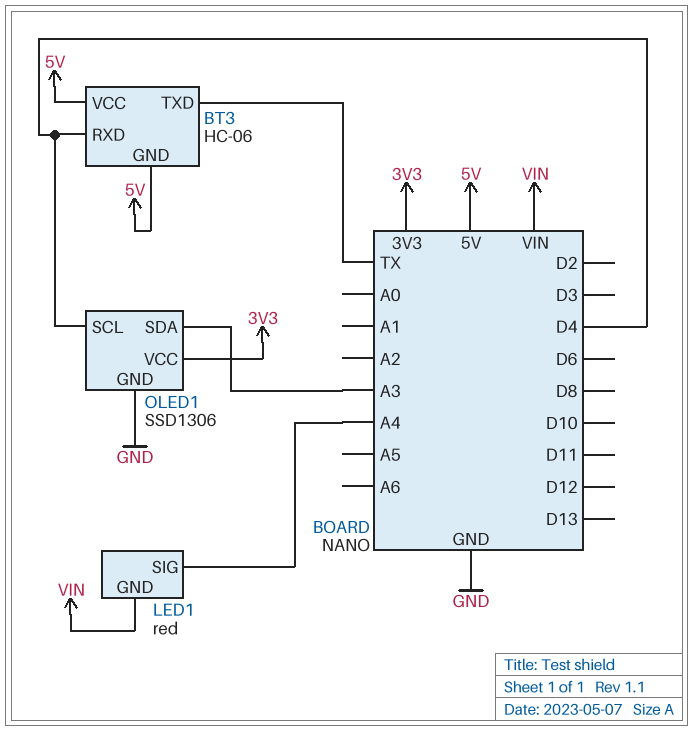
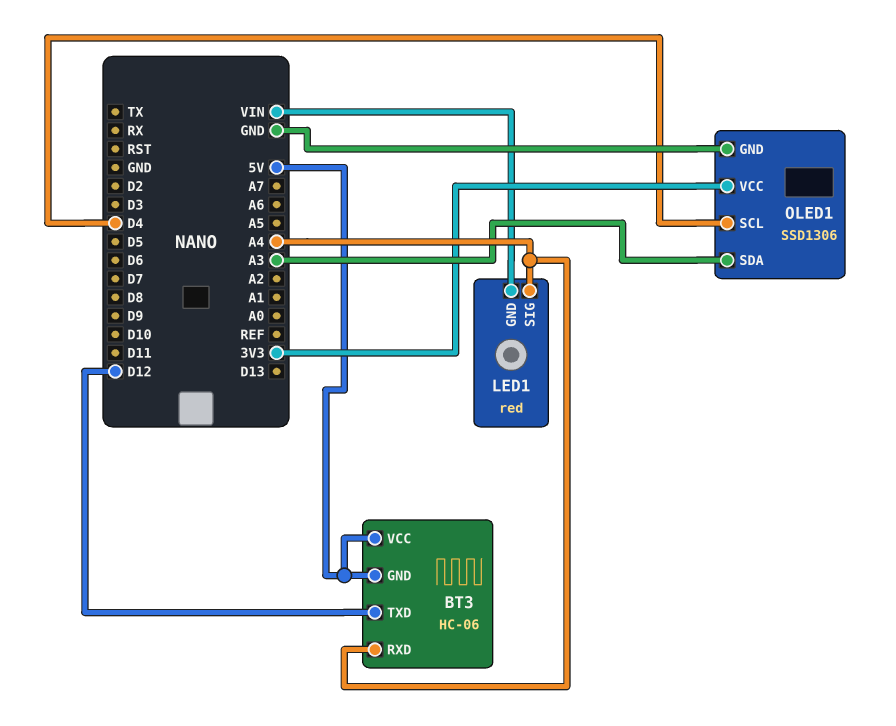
BT3 pin RXD: D4 -> A4
BT3 pin TXD: TX -> D12

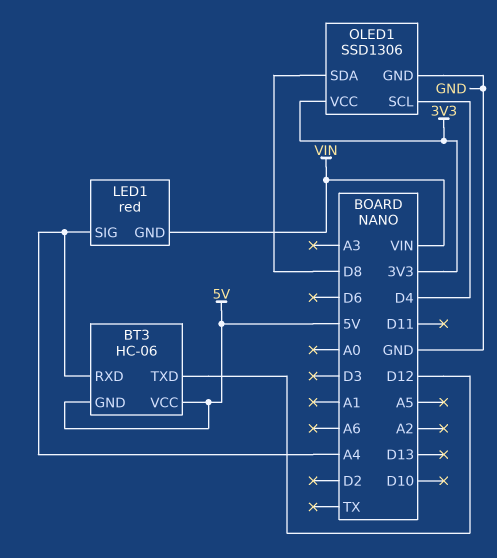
OLED1 pin SDA: A3 -> D8

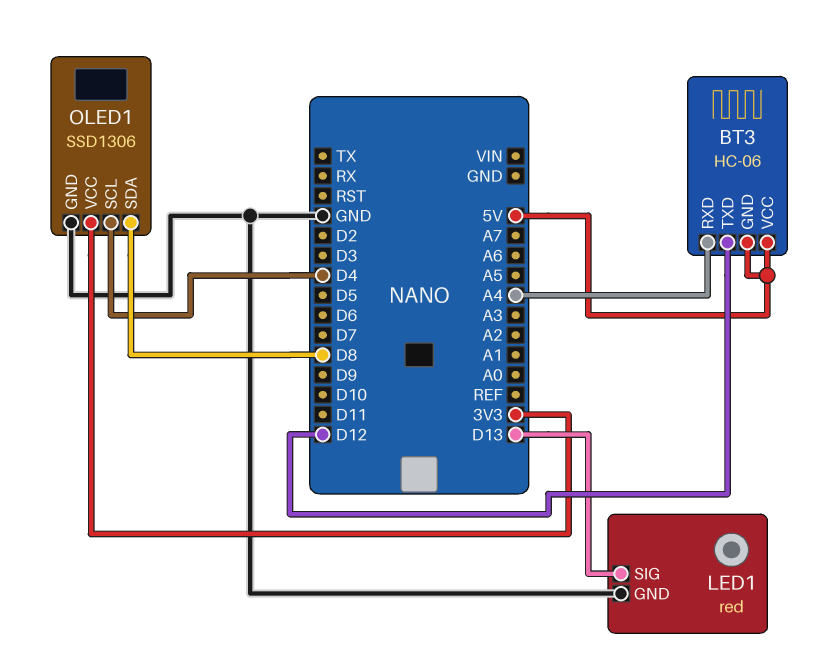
LED1 pin GND: VIN -> GND
LED1 pin SIG: A4 -> D13

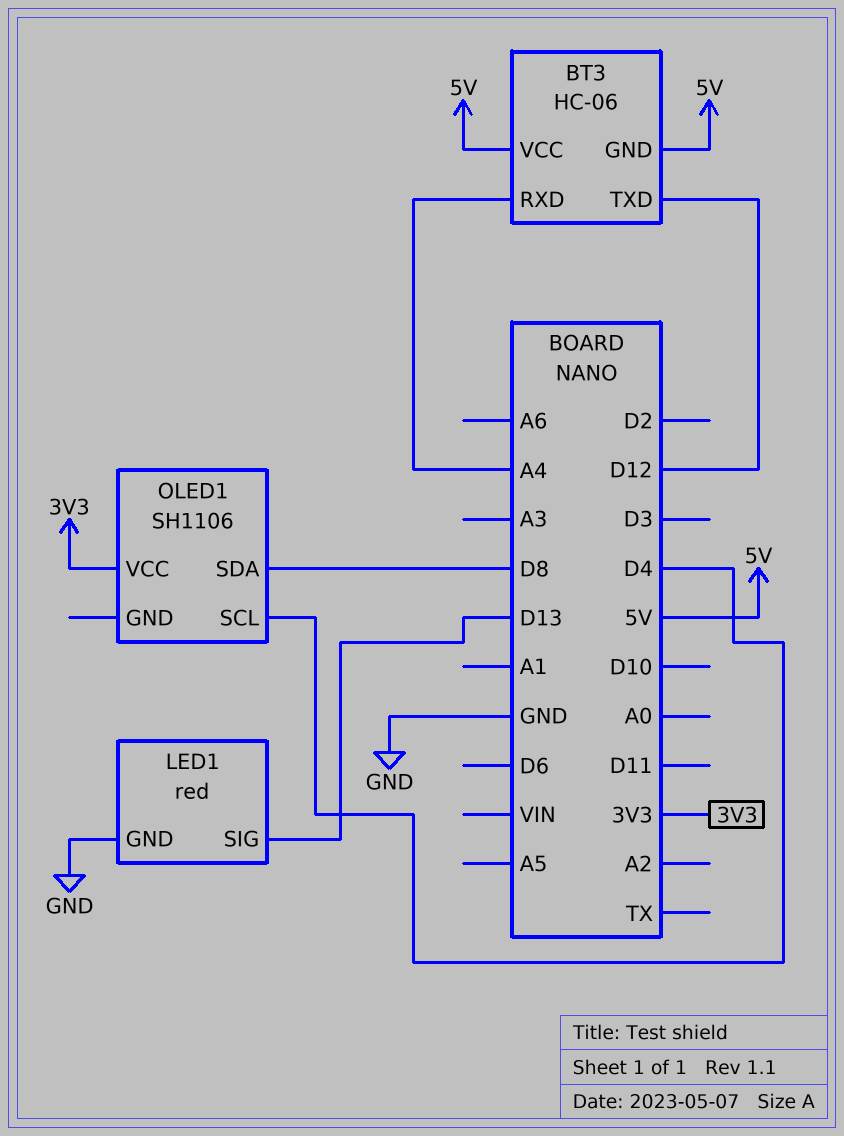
OLED1: SSD1306 -> SH1106
OLED1 pin GND: GND -> none

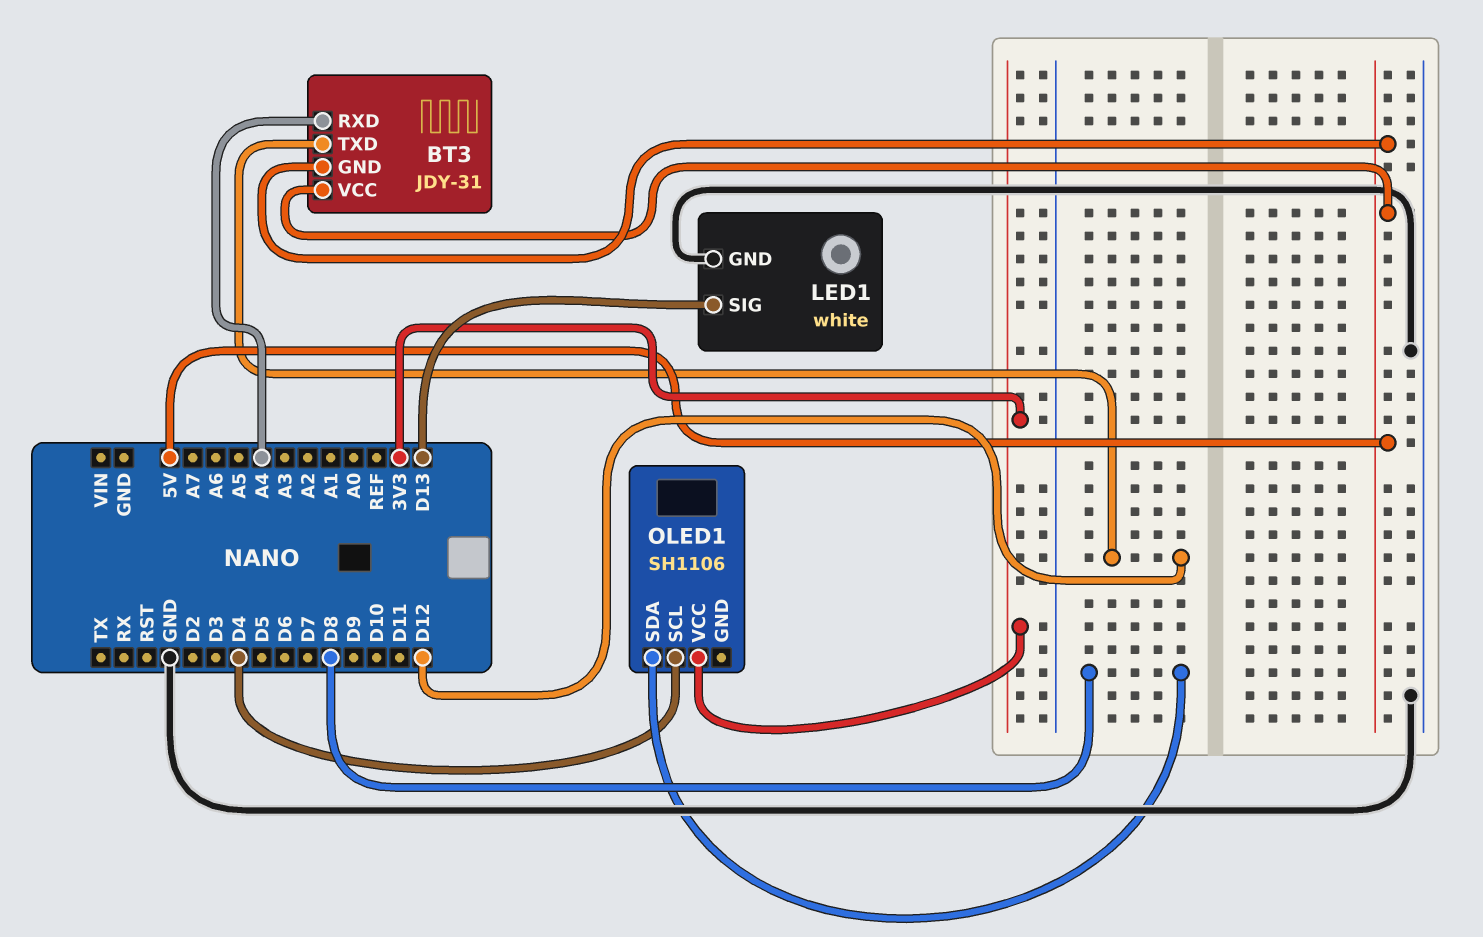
BT3: HC-06 -> JDY-31
LED1: red -> white

